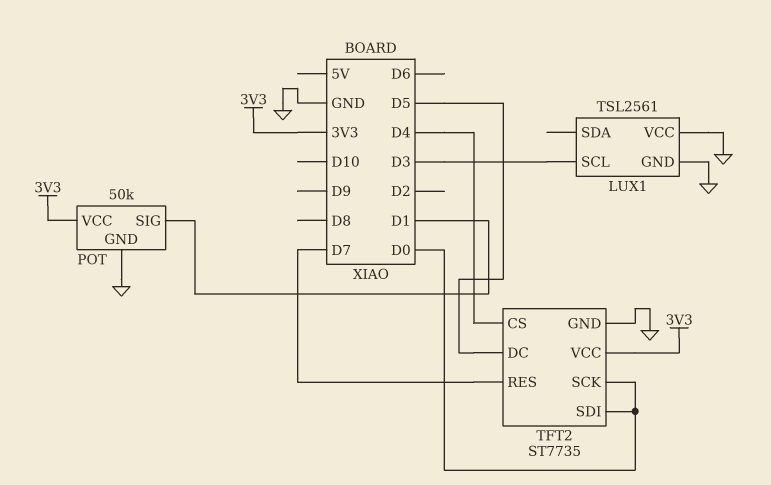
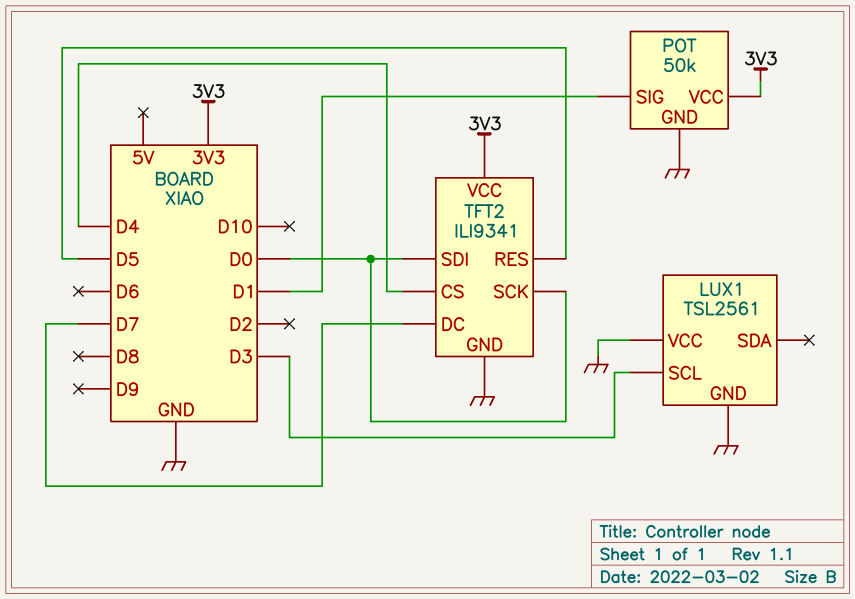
TFT2: ST7735 -> ILI9341
TFT2 pin DC: D5 -> D7
TFT2 pin RES: D7 -> D5

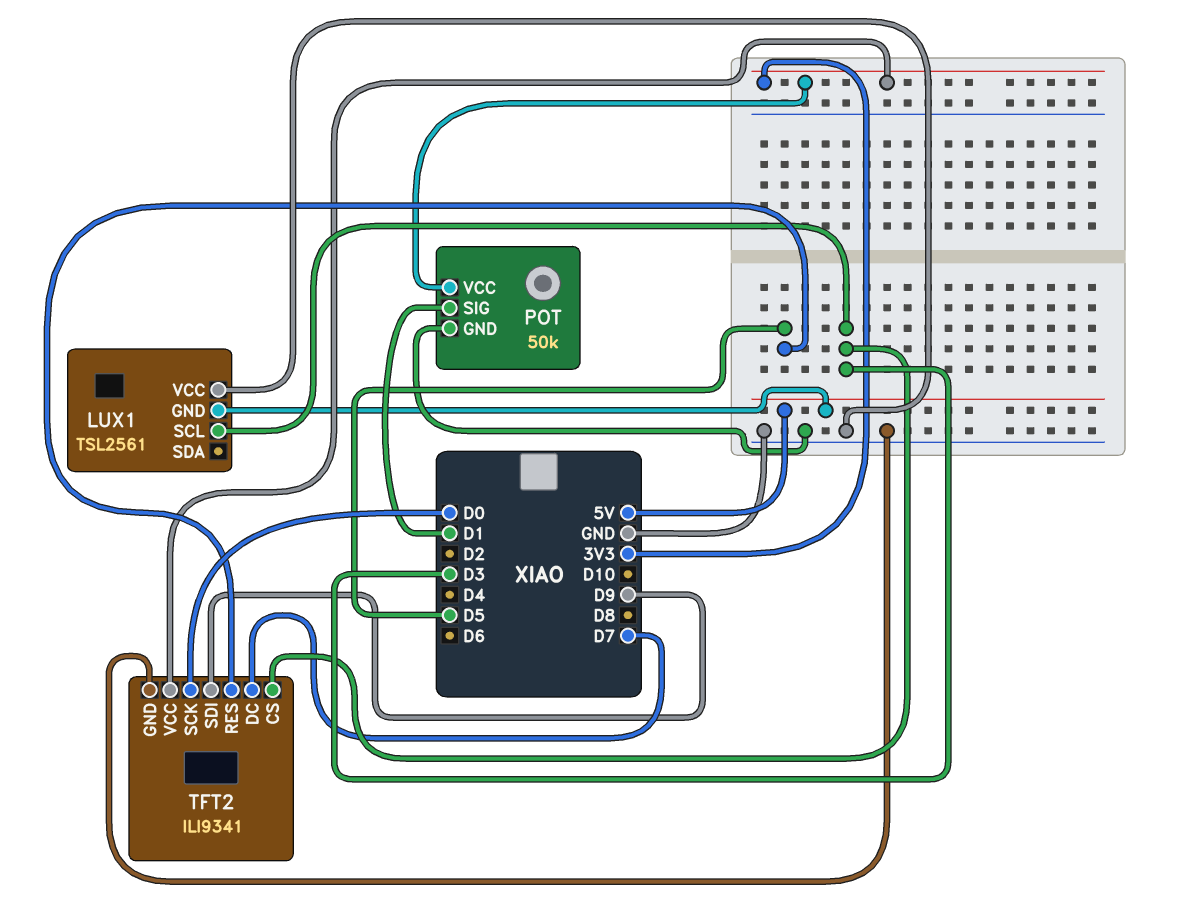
LUX1 pin GND: GND -> 5V
TFT2 pin CS: D4 -> D3
TFT2 pin SDI: D0 -> D9

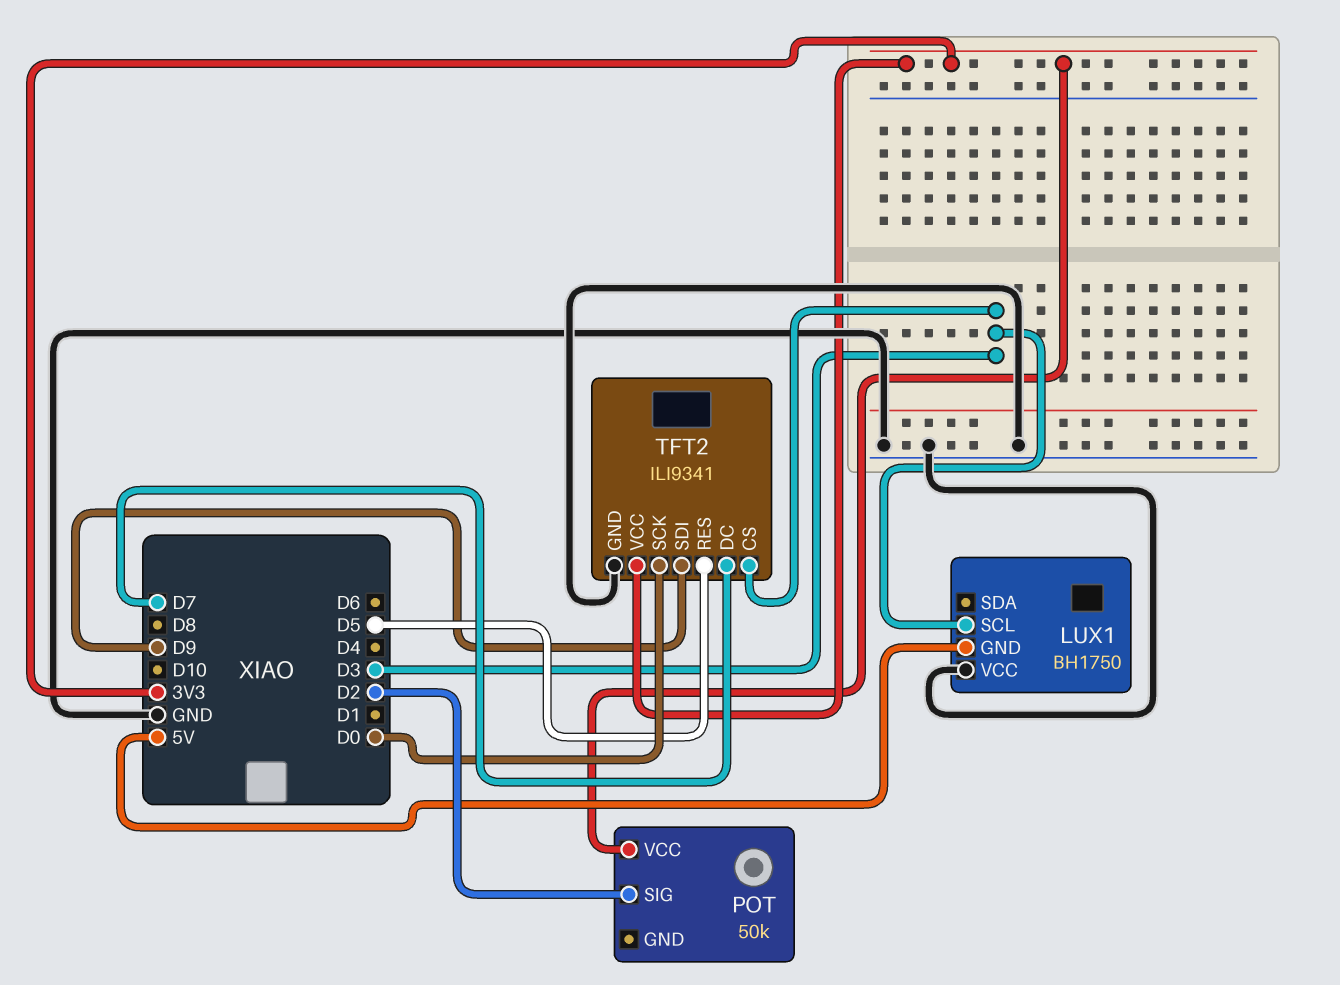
LUX1: TSL2561 -> BH1750
POT pin GND: GND -> none
POT pin SIG: D1 -> D2

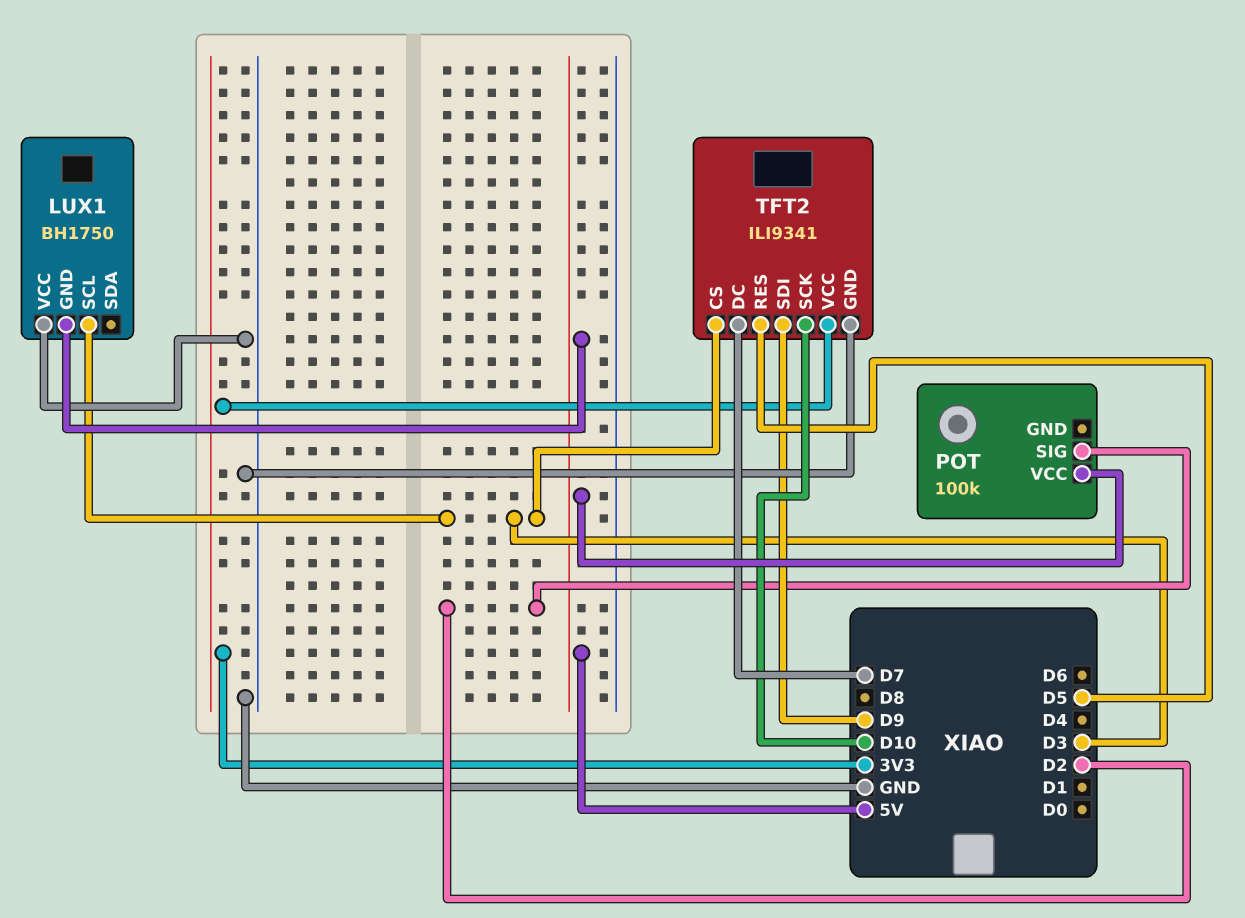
POT: 50k -> 100k
POT pin VCC: 3V3 -> 5V
TFT2 pin SCK: D0 -> D10

